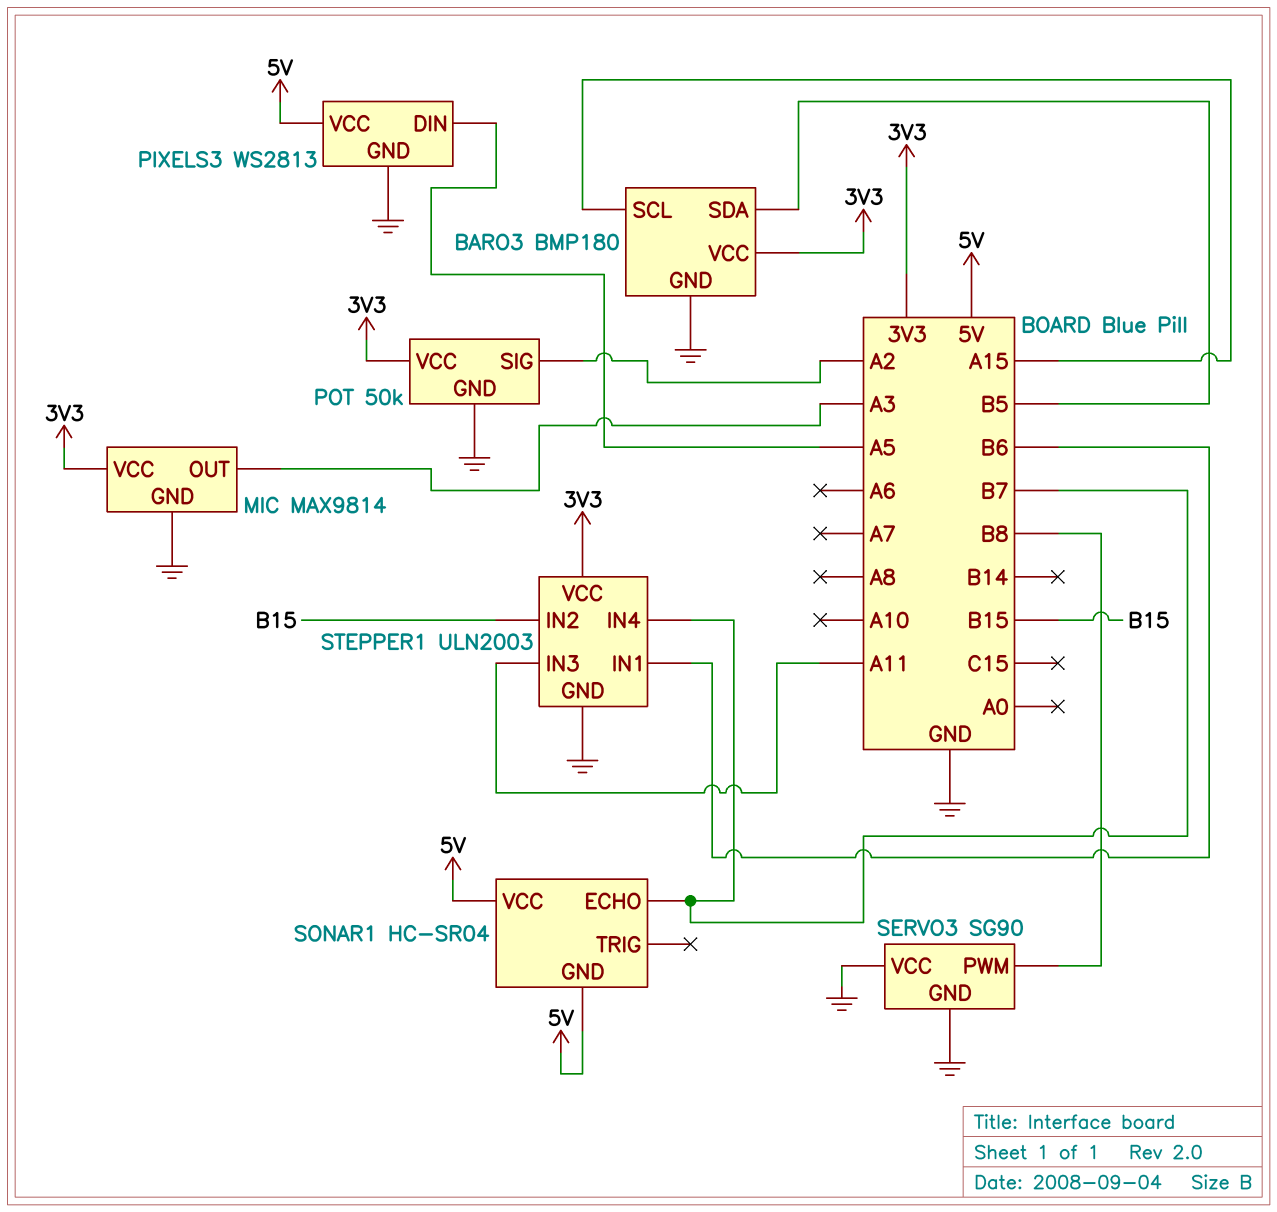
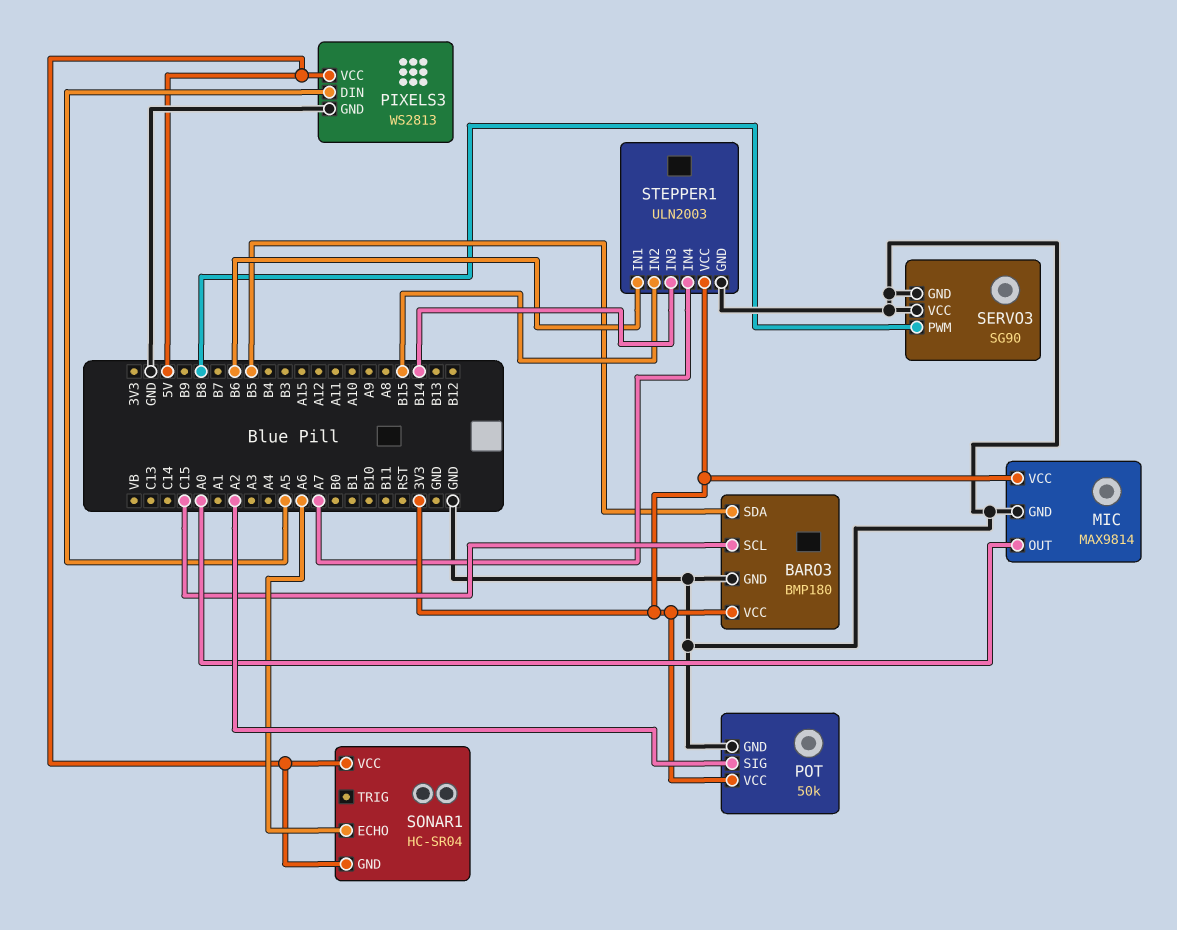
BARO3 pin SCL: A15 -> C15
MIC pin OUT: A3 -> A0
SONAR1 pin ECHO: B7 -> A6
STEPPER1 pin IN3: A11 -> B14
STEPPER1 pin IN4: B7 -> A7

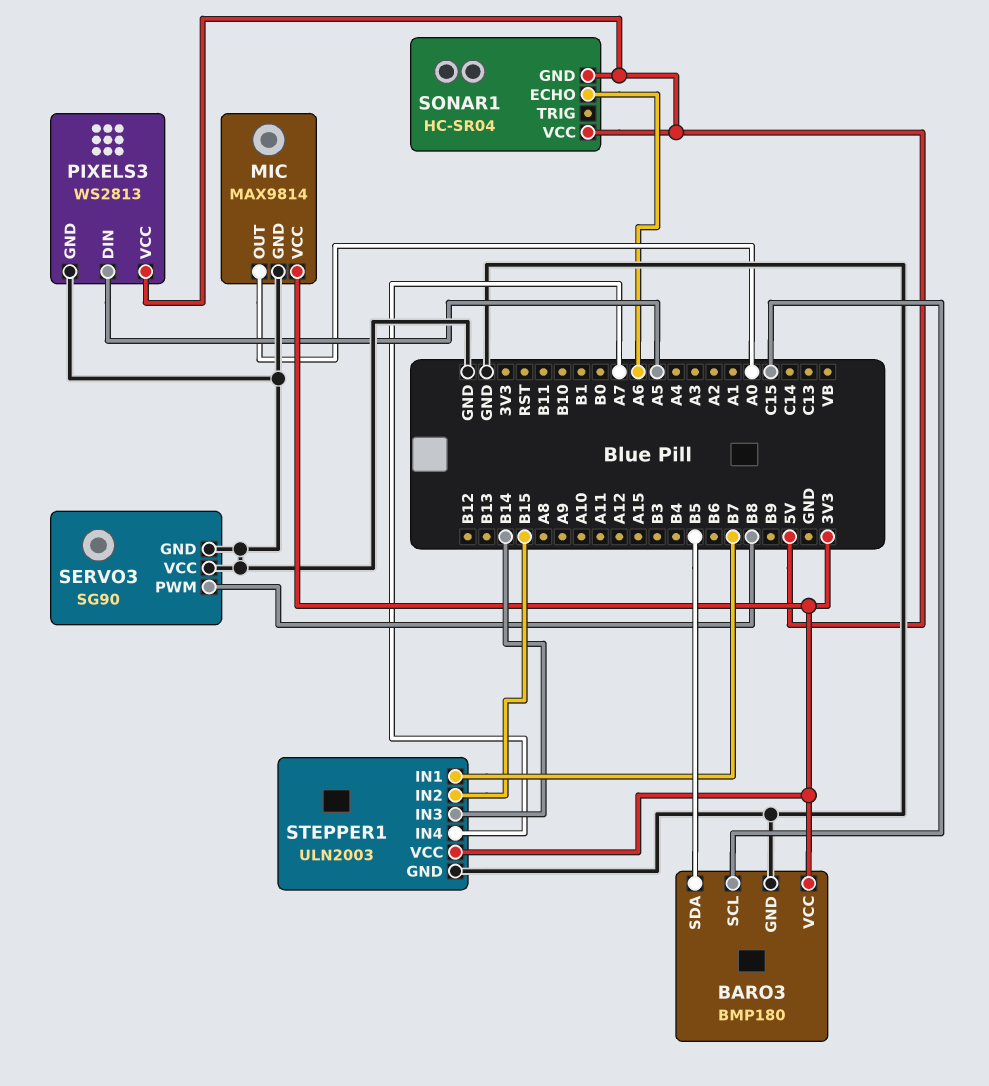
POT: 50k -> none
POT pin GND: GND -> none
POT pin SIG: A2 -> none
POT pin VCC: 3V3 -> none
STEPPER1 pin IN1: B6 -> B7

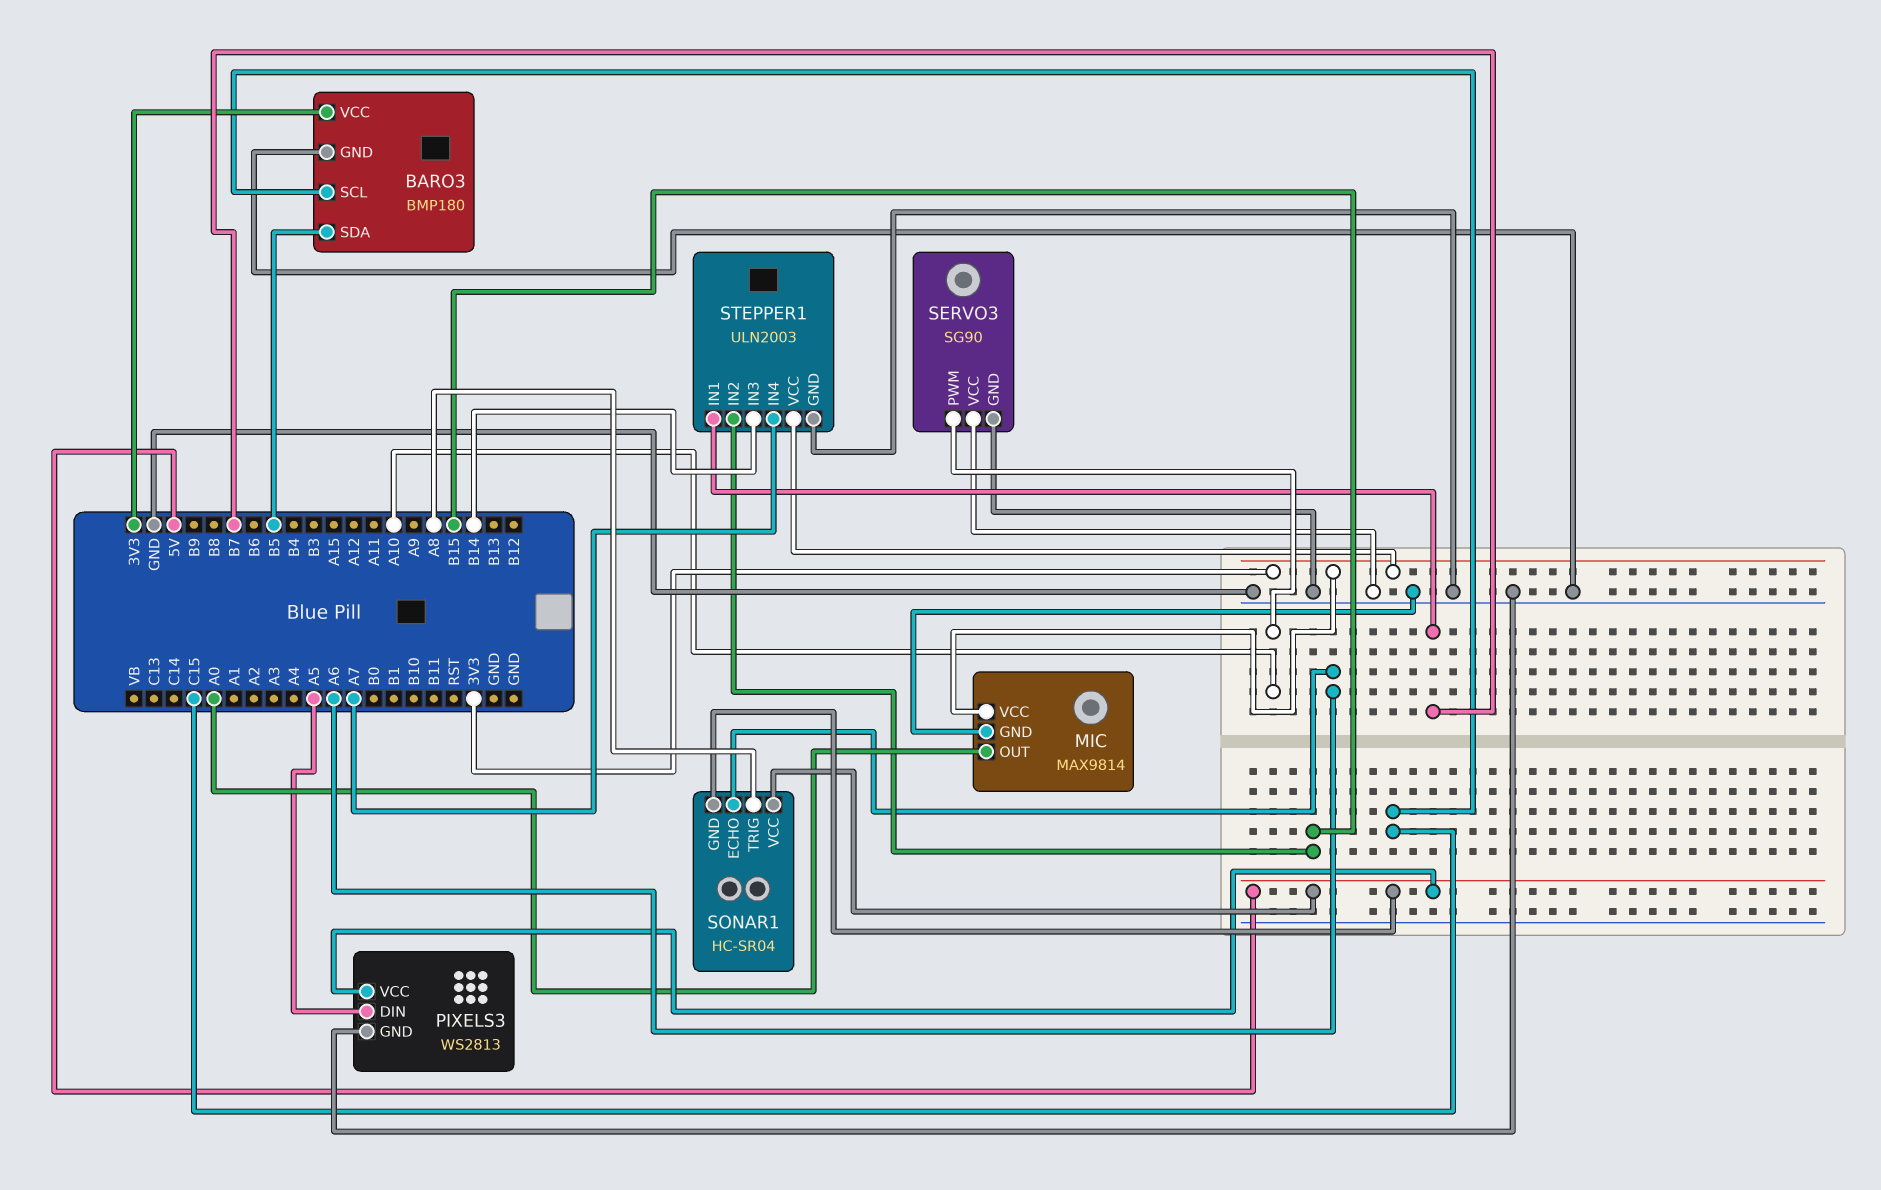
SERVO3 pin PWM: B8 -> A10
SONAR1 pin TRIG: none -> A8

